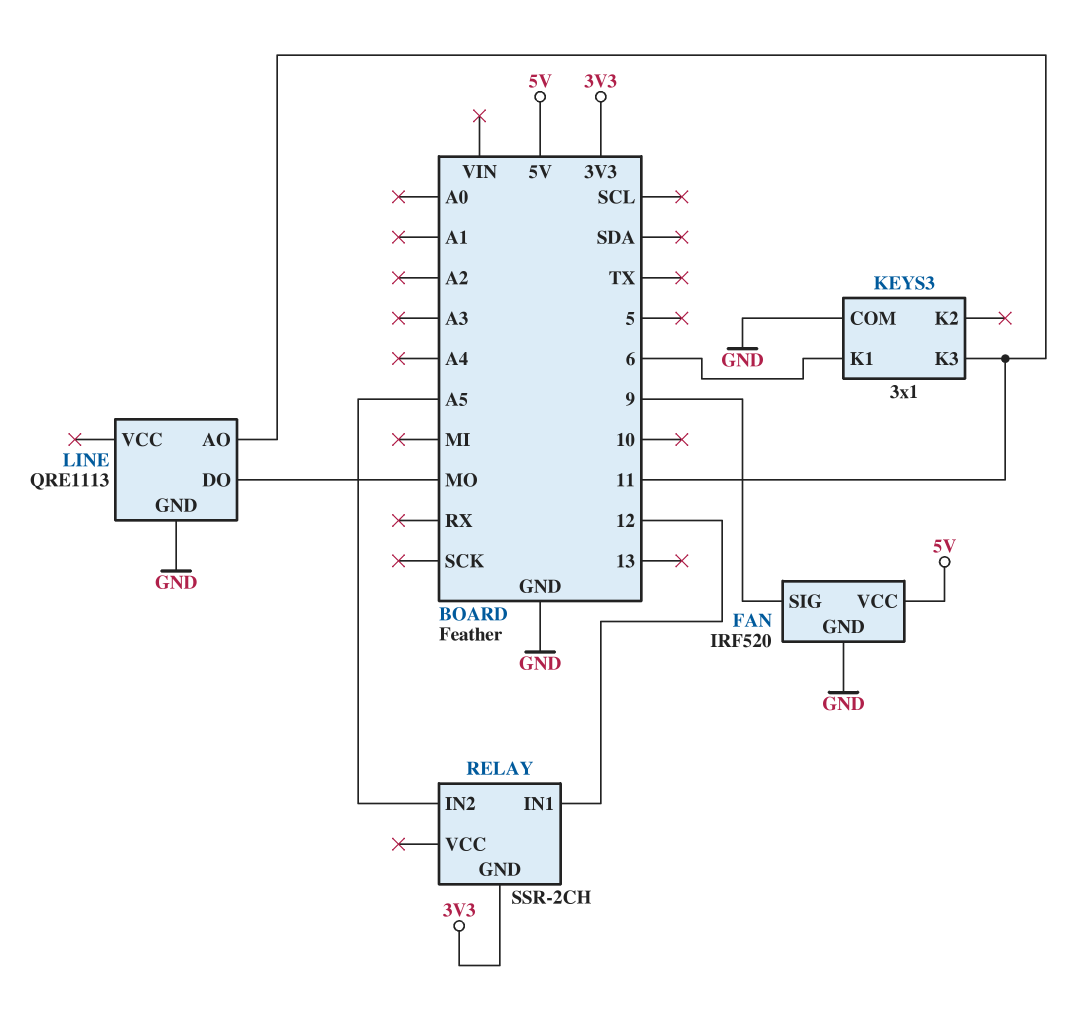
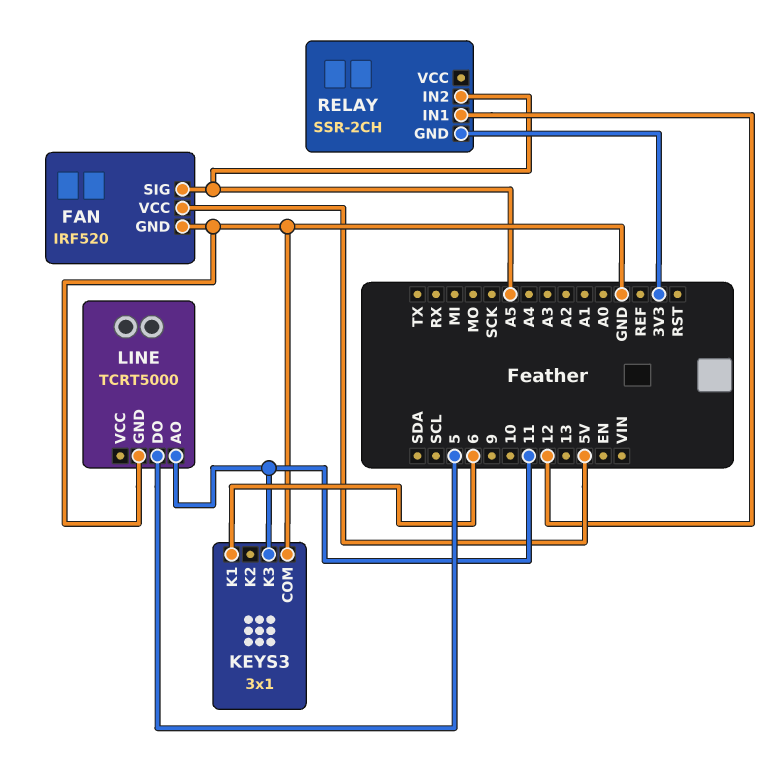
FAN pin SIG: 9 -> A5
LINE: QRE1113 -> TCRT5000
LINE pin DO: MO -> 5

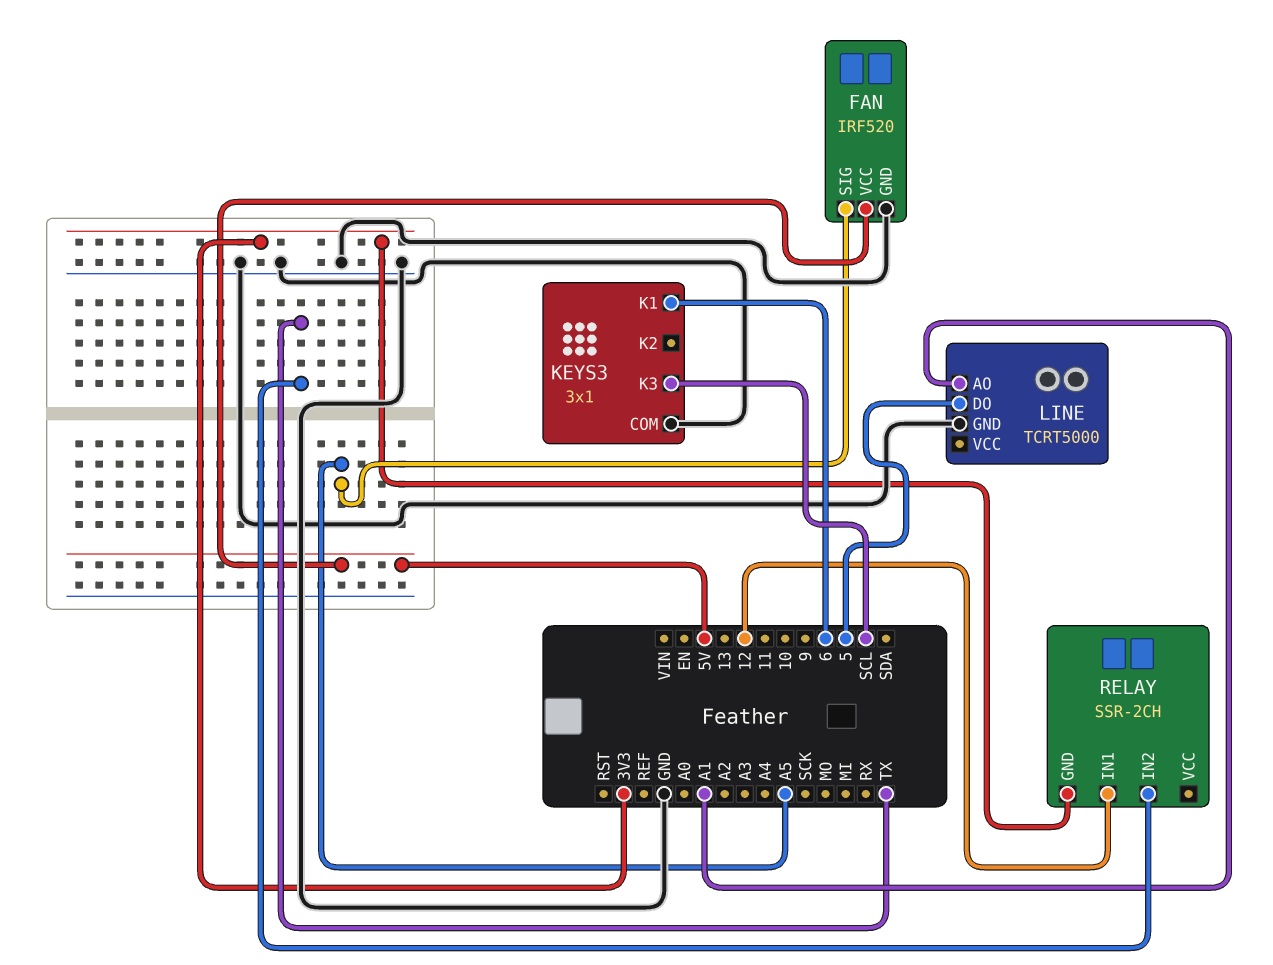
KEYS3 pin K3: 11 -> SCL
LINE pin AO: 11 -> A1
RELAY pin IN2: A5 -> TX

